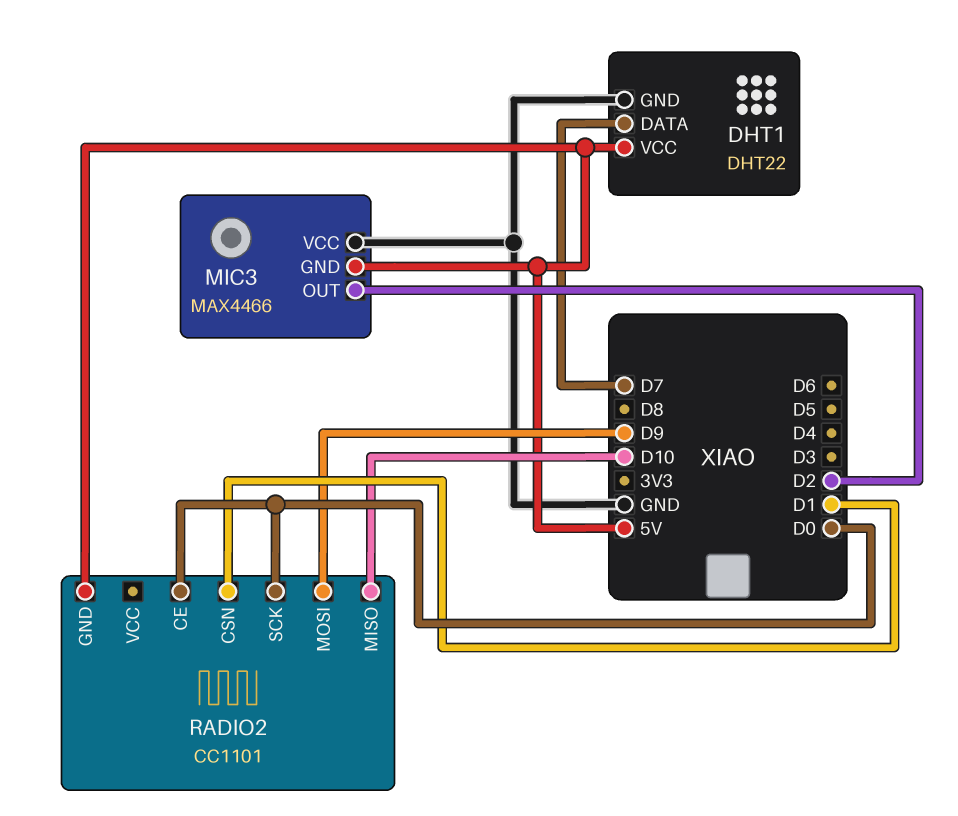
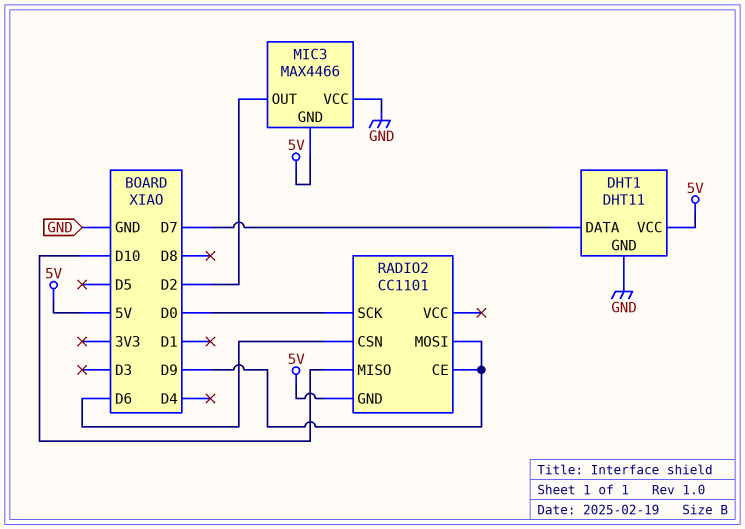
DHT1: DHT22 -> DHT11
RADIO2 pin CE: D0 -> D9
RADIO2 pin CSN: D1 -> D6

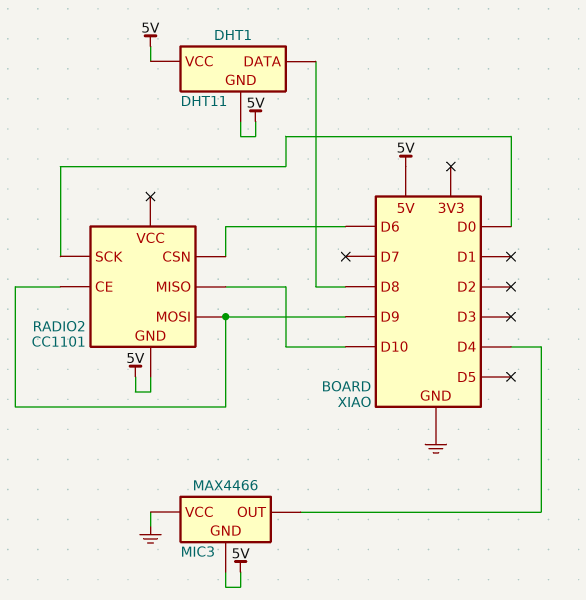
DHT1 pin DATA: D7 -> D8
DHT1 pin GND: GND -> 5V
MIC3 pin OUT: D2 -> D4

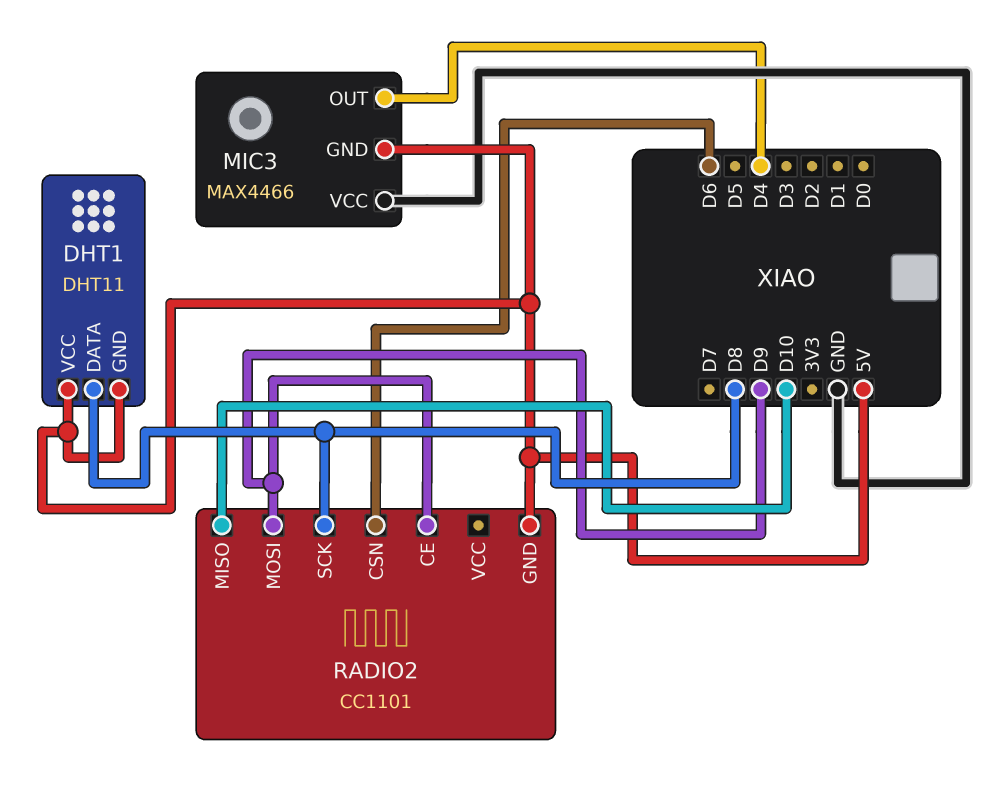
RADIO2 pin SCK: D0 -> D8

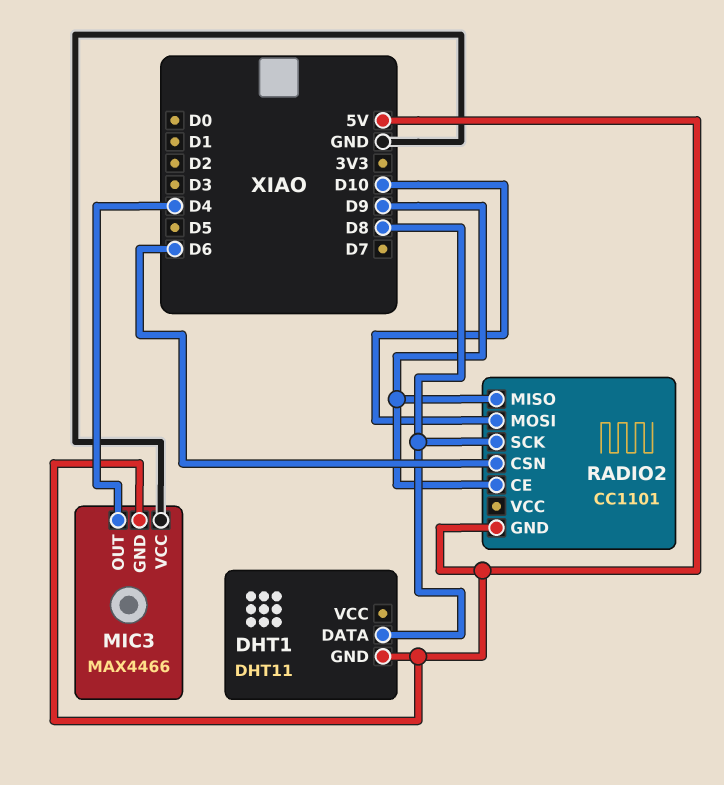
DHT1 pin VCC: 5V -> none
RADIO2 pin MISO: D10 -> D9
RADIO2 pin MOSI: D9 -> D10

